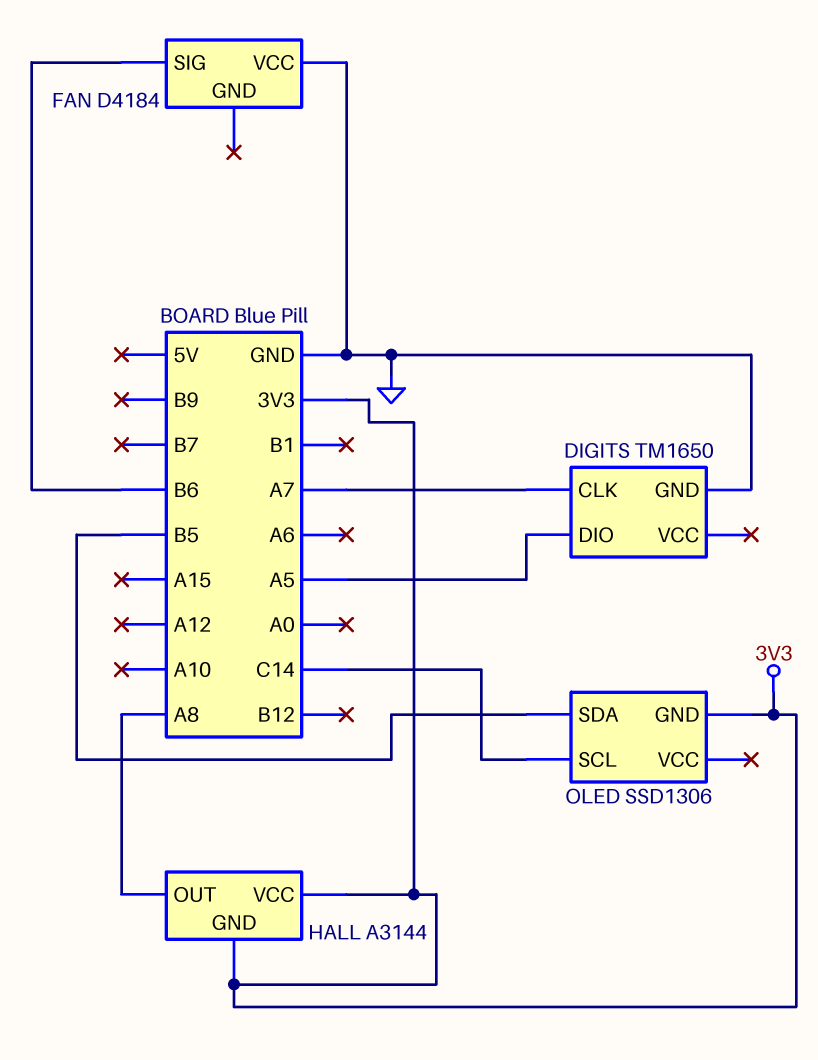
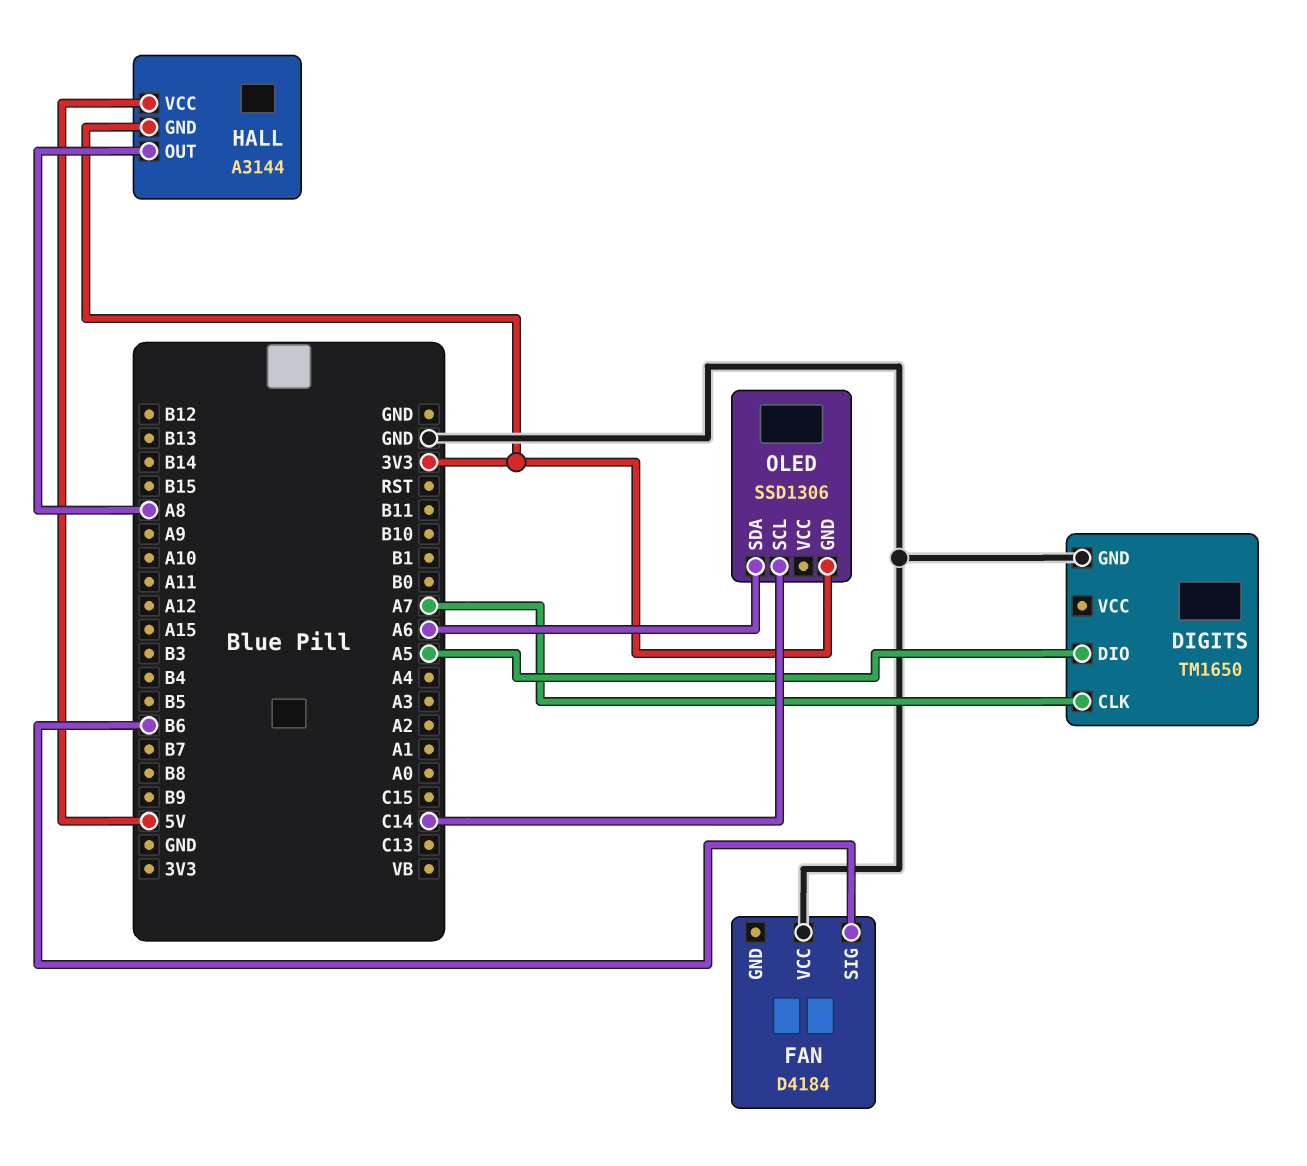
HALL pin VCC: 3V3 -> 5V
OLED pin SDA: B5 -> A6

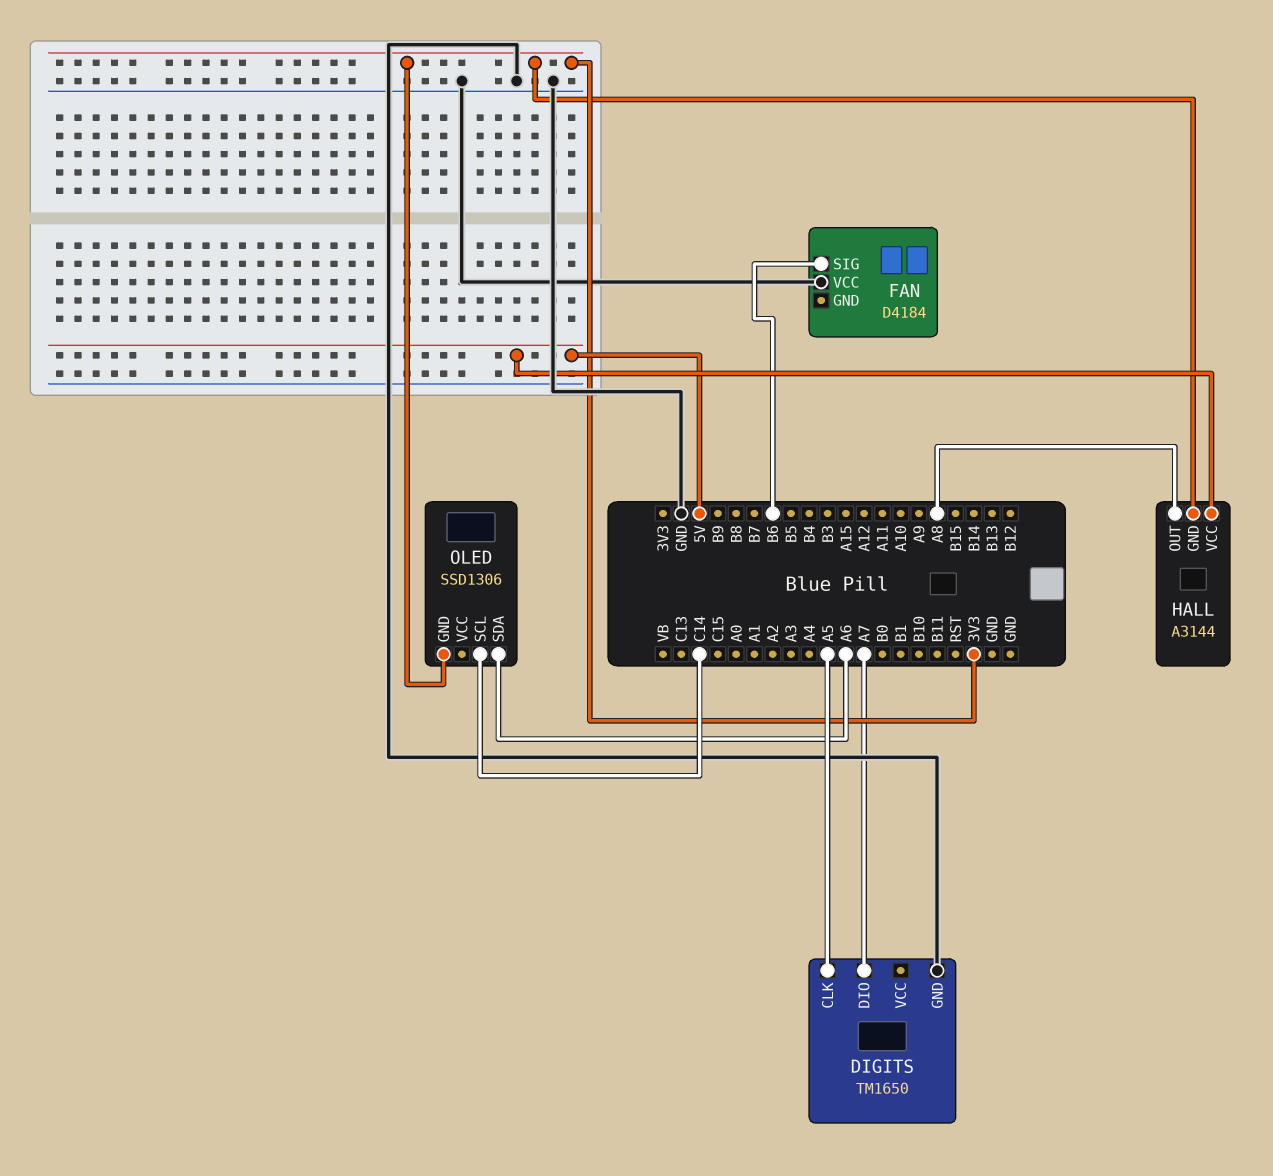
DIGITS pin CLK: A7 -> A5
DIGITS pin DIO: A5 -> A7

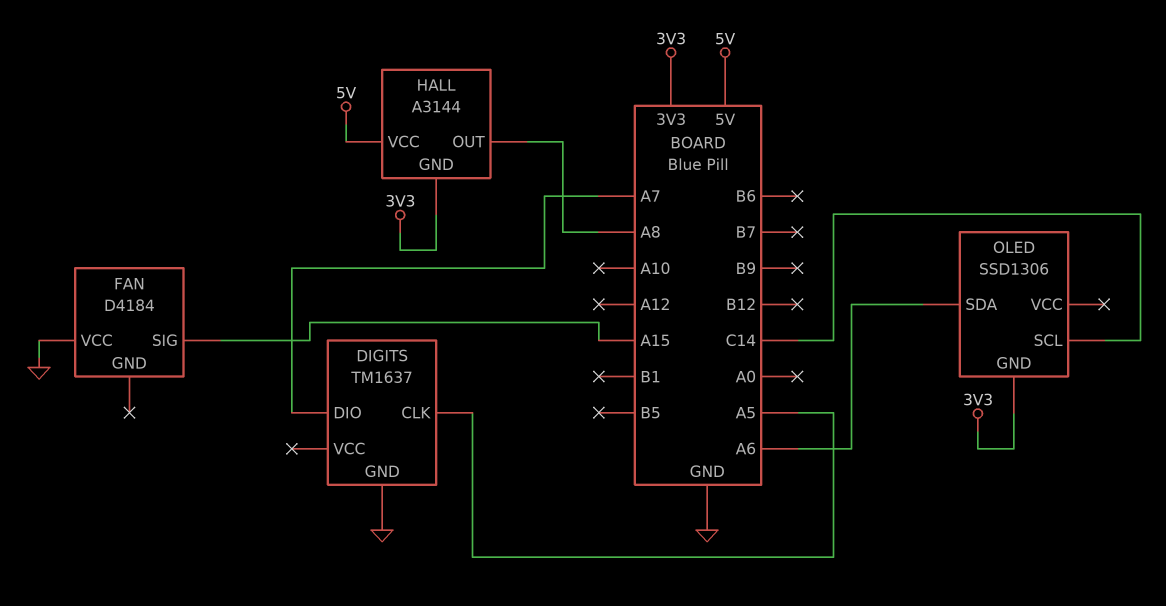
DIGITS: TM1650 -> TM1637
FAN pin SIG: B6 -> A15

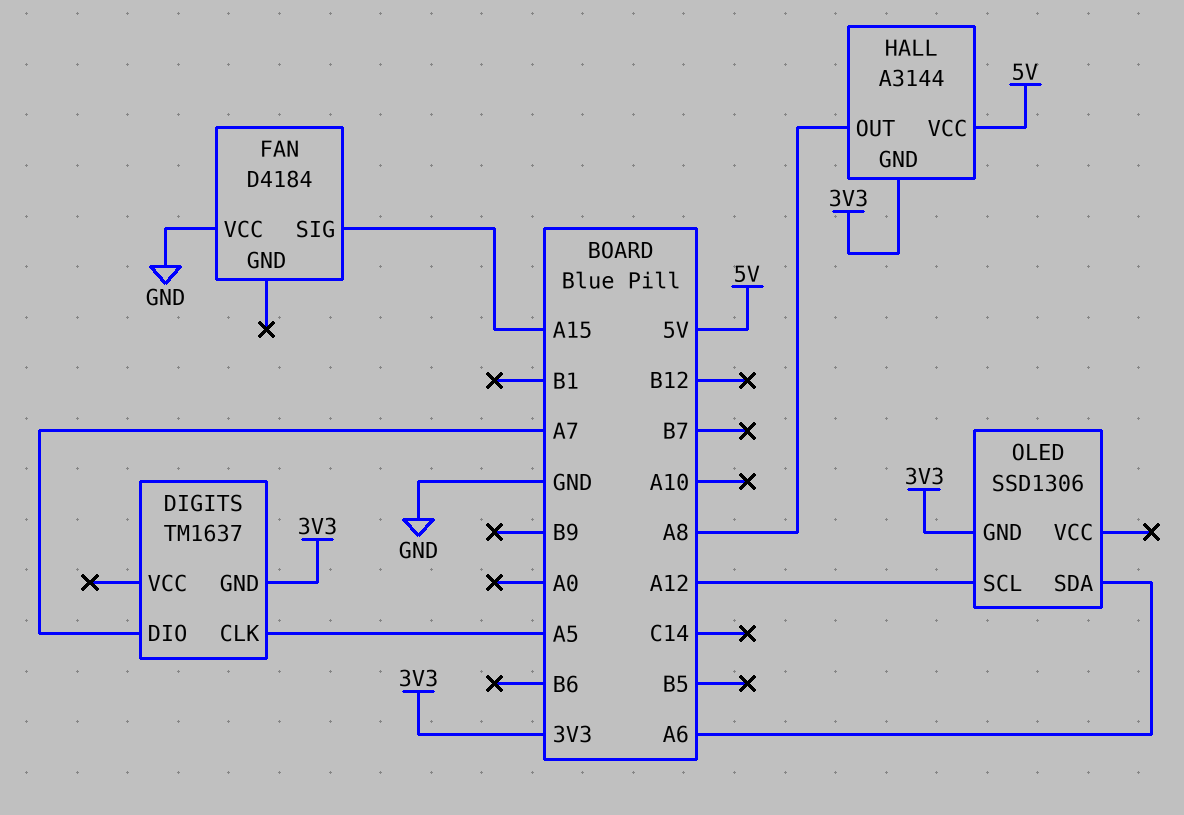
DIGITS pin GND: GND -> 3V3
OLED pin SCL: C14 -> A12

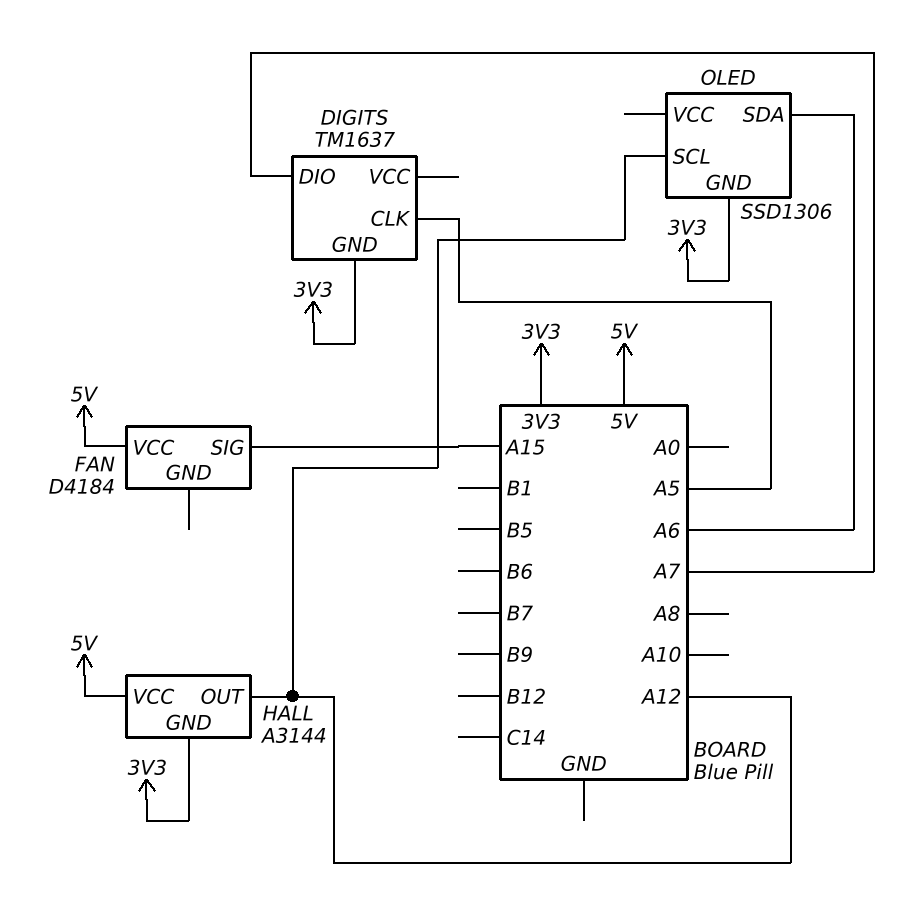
FAN pin VCC: GND -> 5V
HALL pin OUT: A8 -> A12

